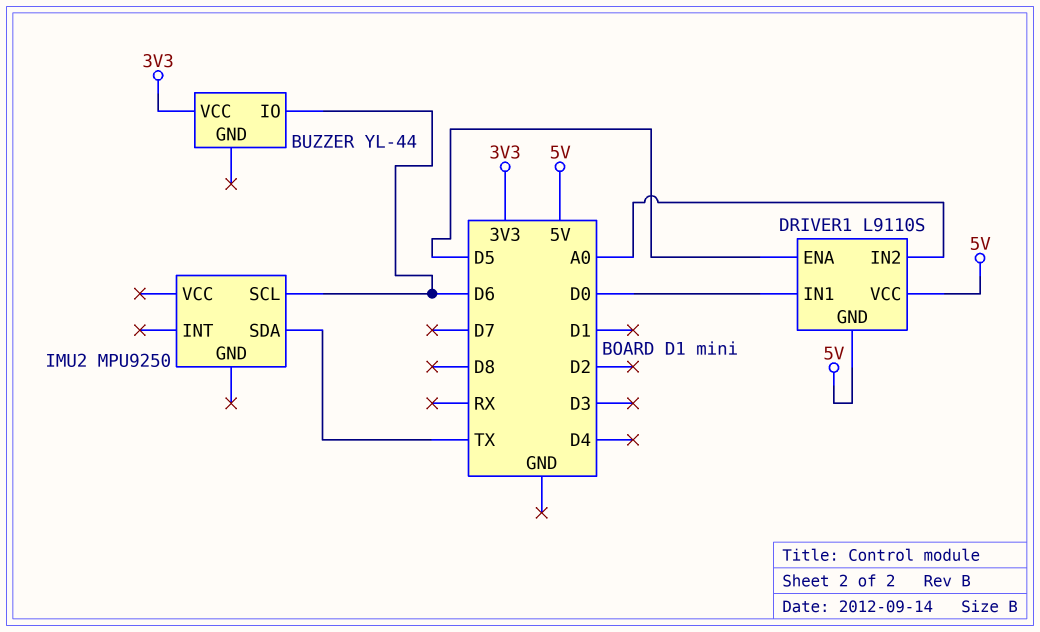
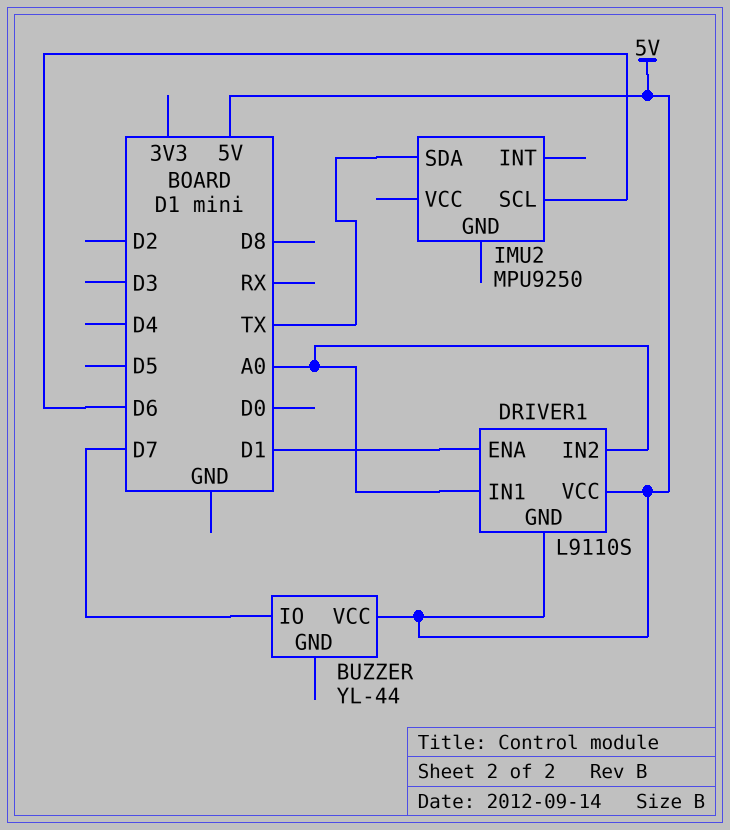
BUZZER pin IO: D6 -> D7
BUZZER pin VCC: 3V3 -> 5V
DRIVER1 pin ENA: D5 -> D1
DRIVER1 pin IN1: D0 -> A0

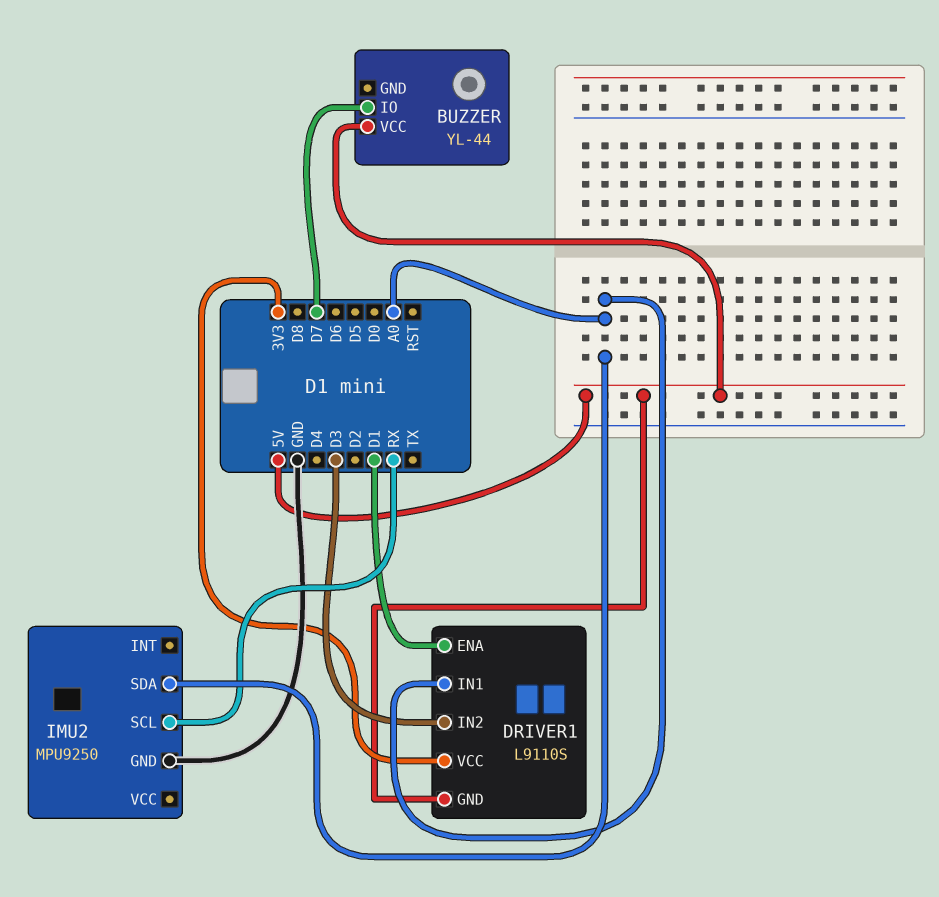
DRIVER1 pin IN2: A0 -> D3
DRIVER1 pin VCC: 5V -> 3V3
IMU2 pin GND: none -> GND
IMU2 pin SCL: D6 -> RX
IMU2 pin SDA: TX -> A0

